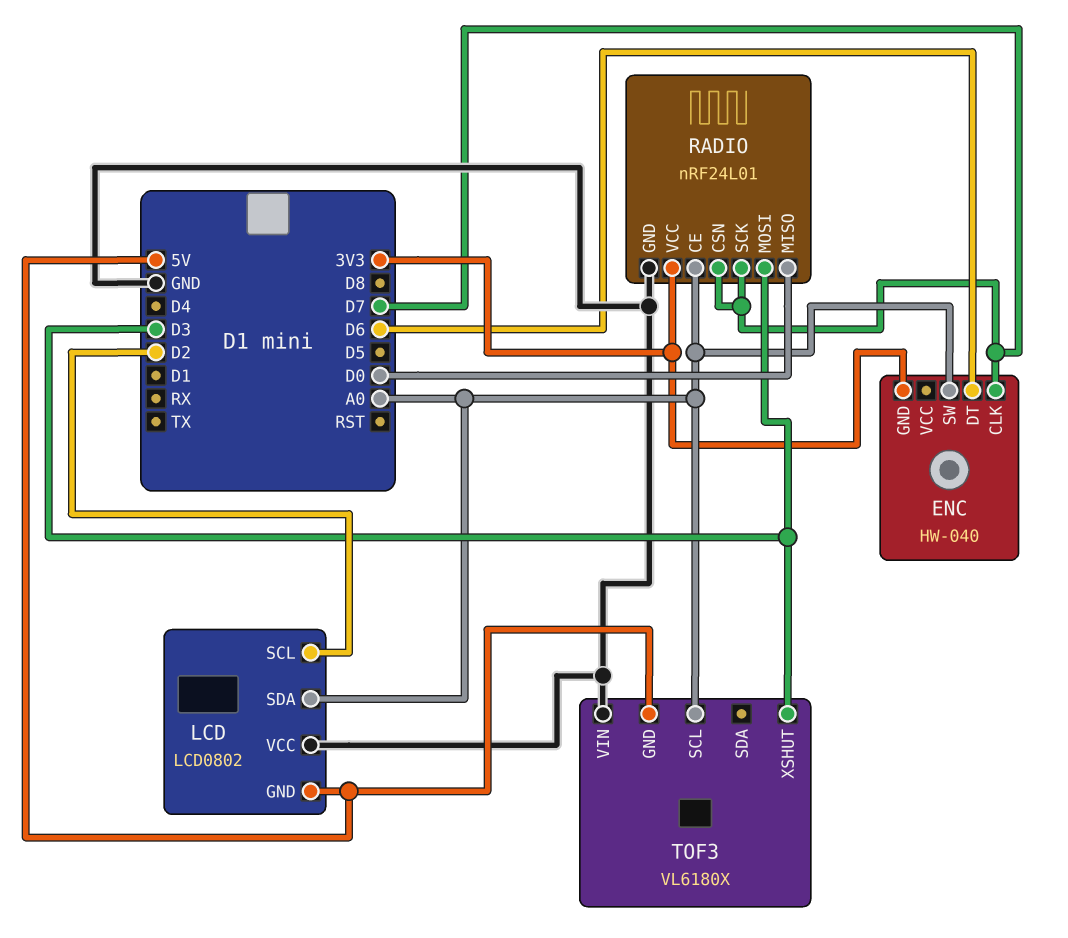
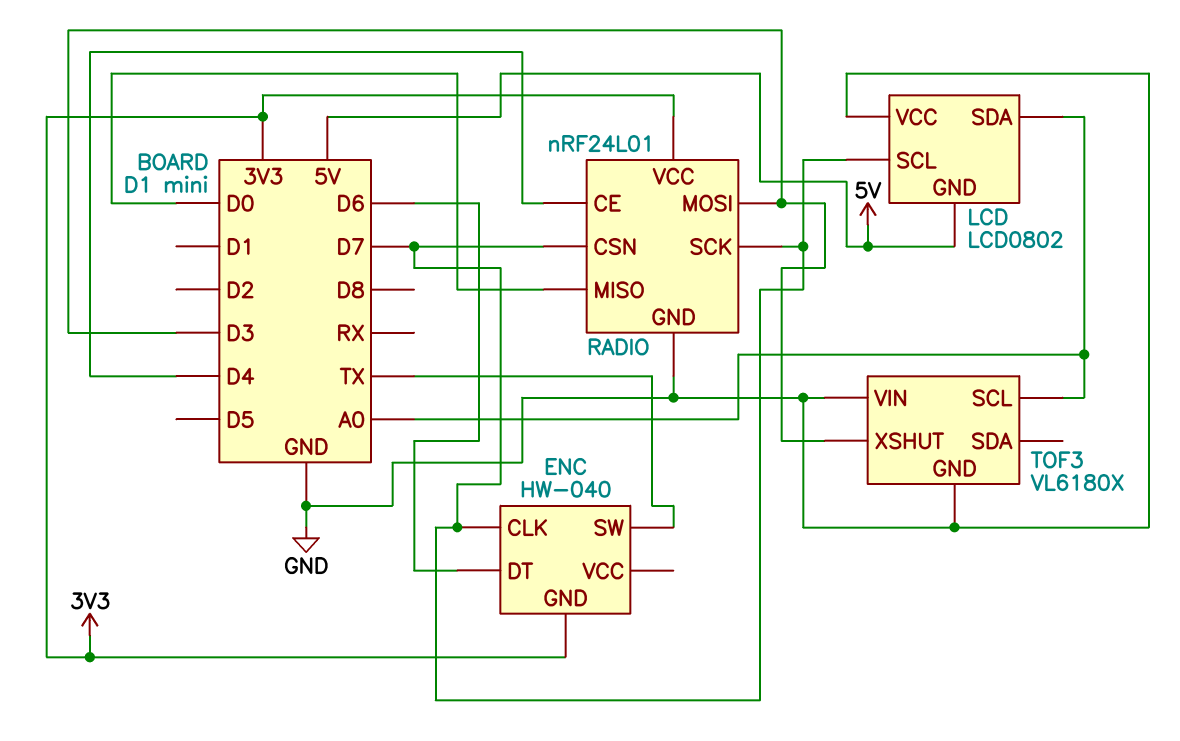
ENC pin SW: A0 -> TX
LCD pin SCL: D2 -> D7
RADIO pin CE: A0 -> D4
TOF3 pin GND: 5V -> GND

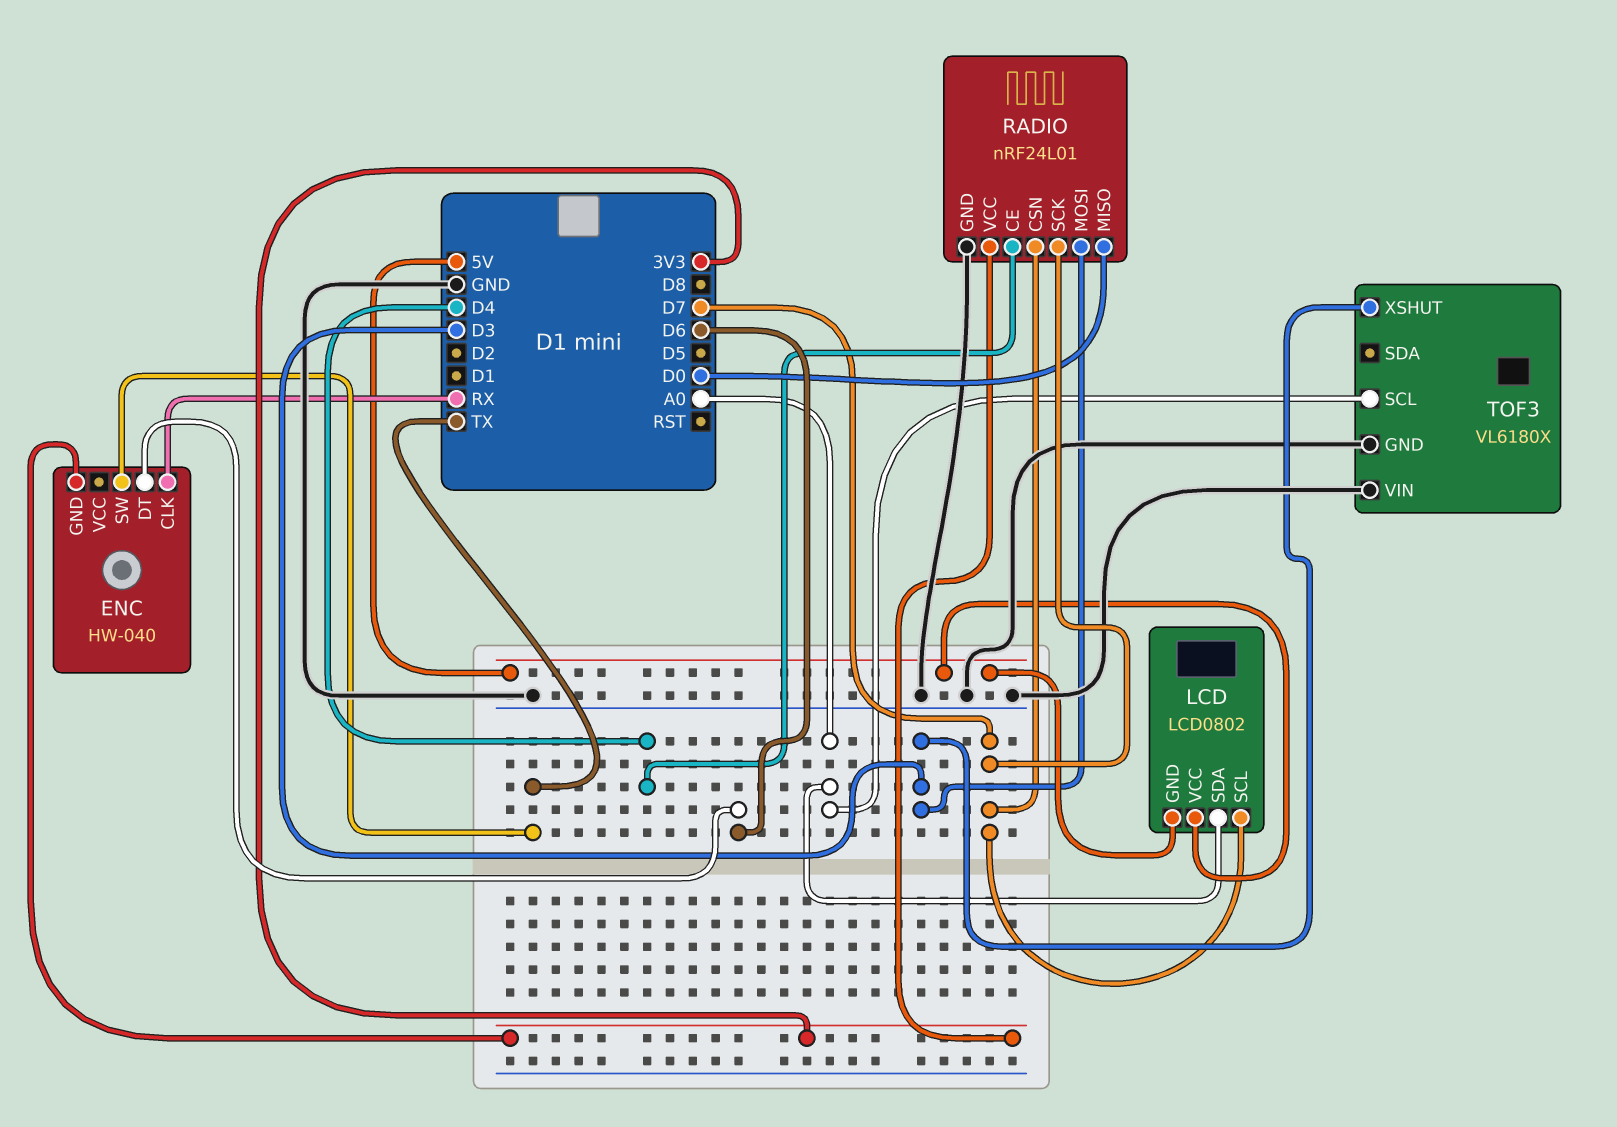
ENC pin CLK: D7 -> RX
LCD pin VCC: GND -> 5V

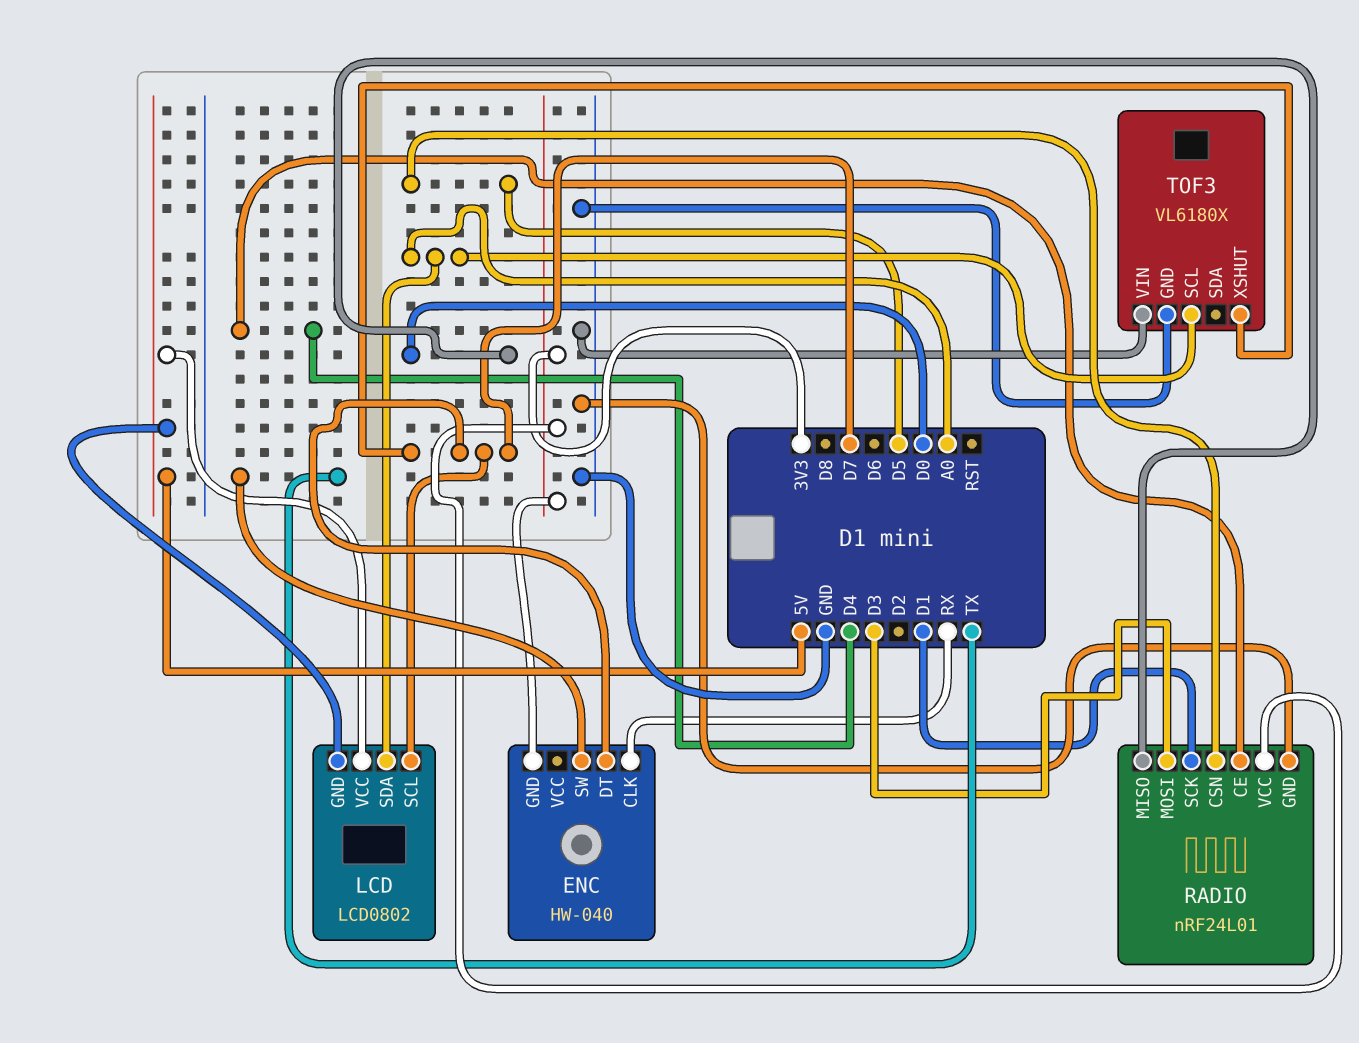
ENC pin DT: D6 -> D7
RADIO pin CSN: D7 -> D5
RADIO pin SCK: D7 -> D1
TOF3 pin XSHUT: D3 -> D7

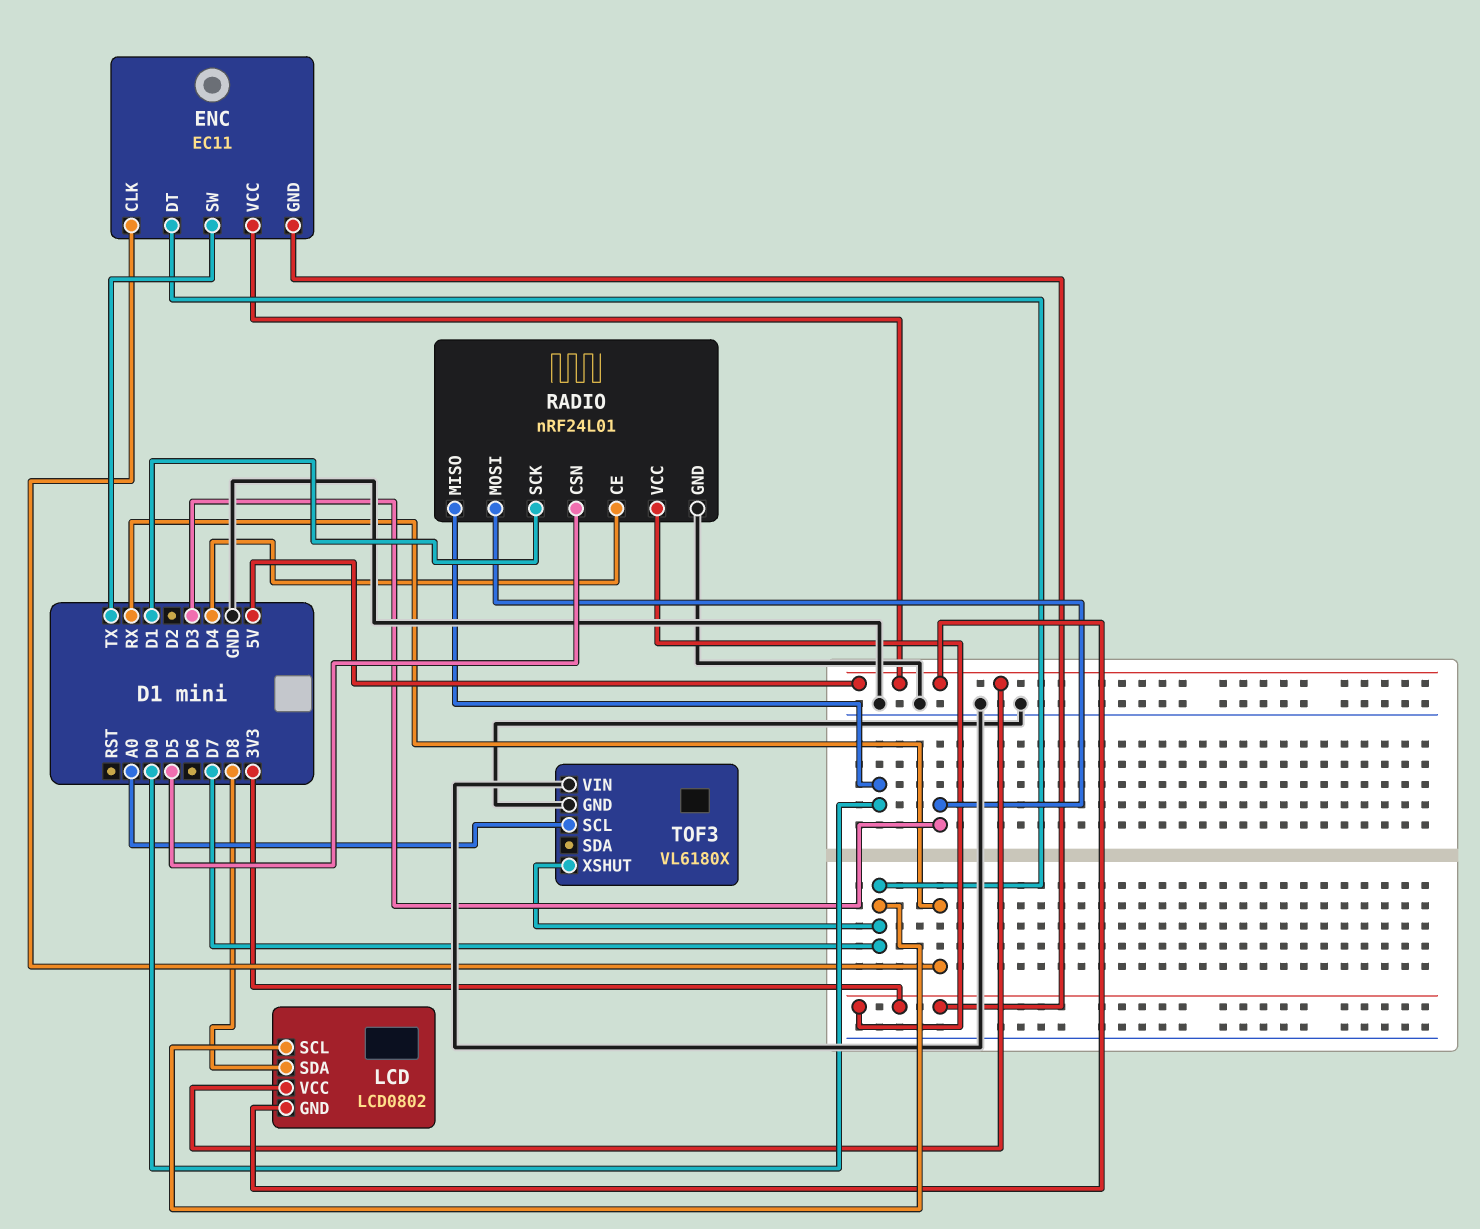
ENC: HW-040 -> EC11
ENC pin VCC: none -> 5V
LCD pin SDA: A0 -> D8

